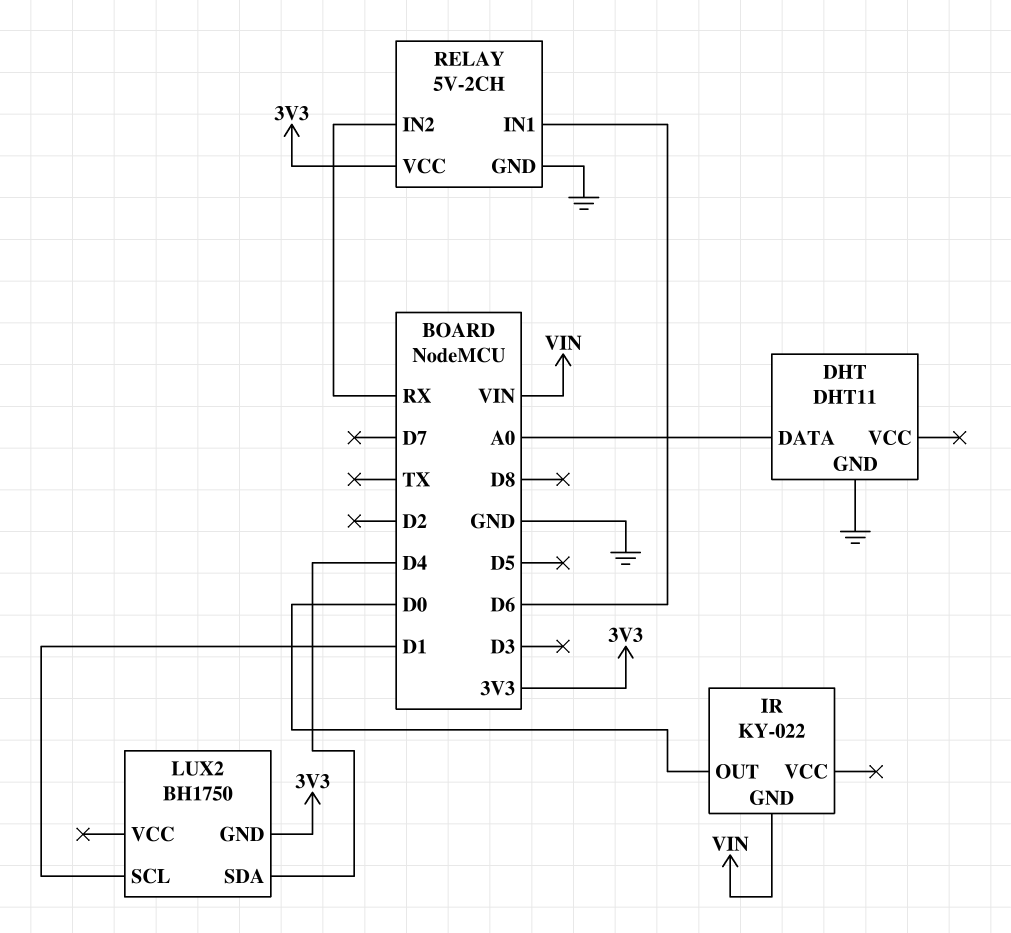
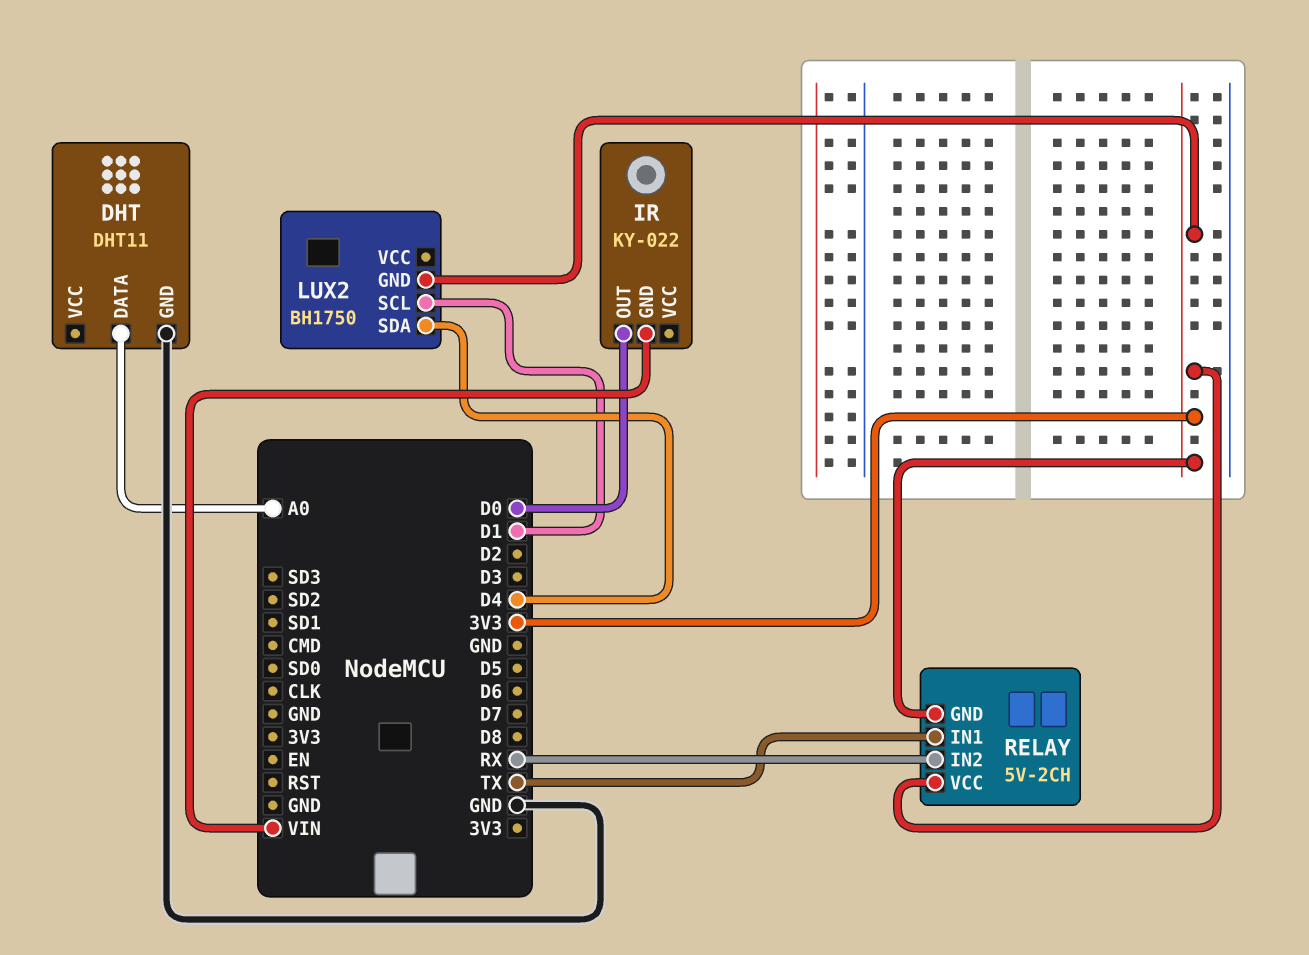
RELAY pin GND: GND -> 3V3
RELAY pin IN1: D6 -> TX

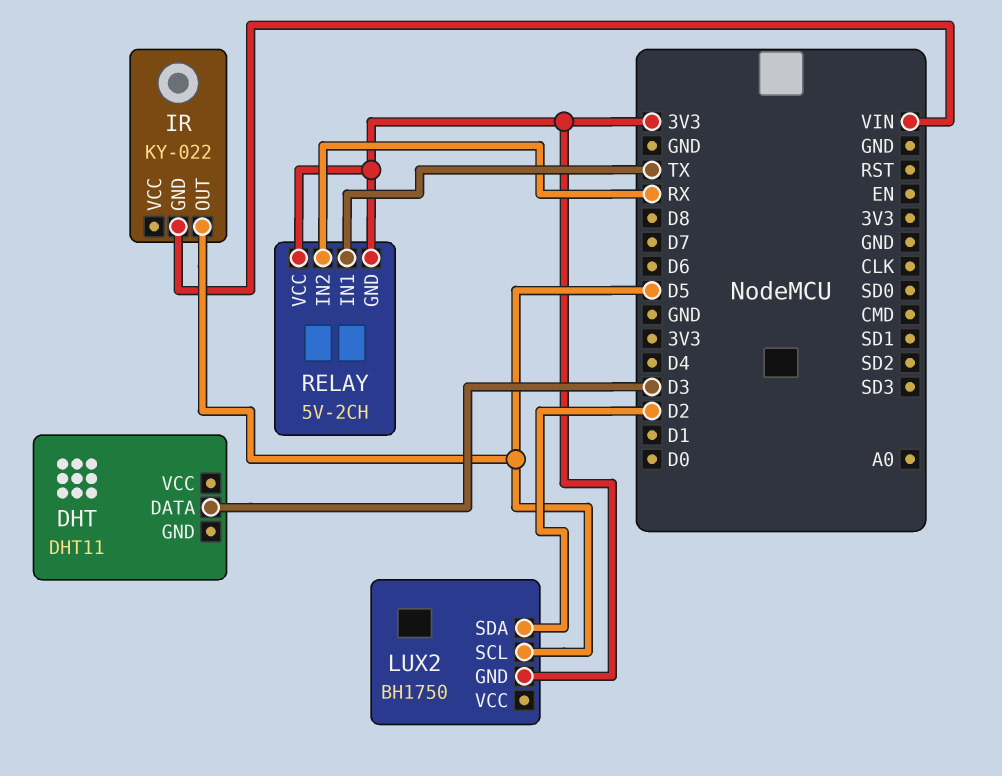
DHT pin DATA: A0 -> D3
DHT pin GND: GND -> none
IR pin OUT: D0 -> D5
LUX2 pin SCL: D1 -> D5
LUX2 pin SDA: D4 -> D2

